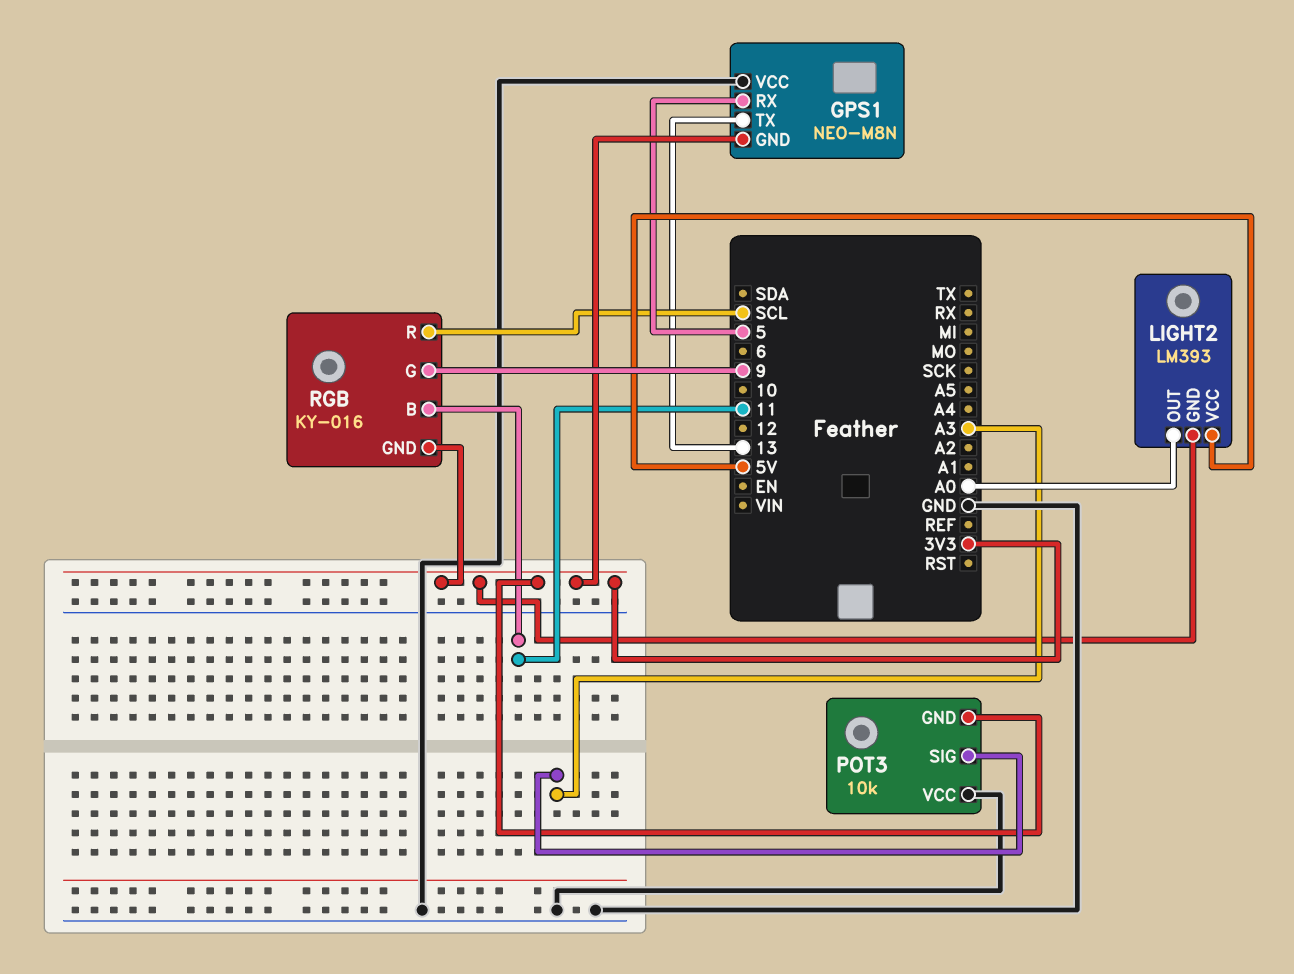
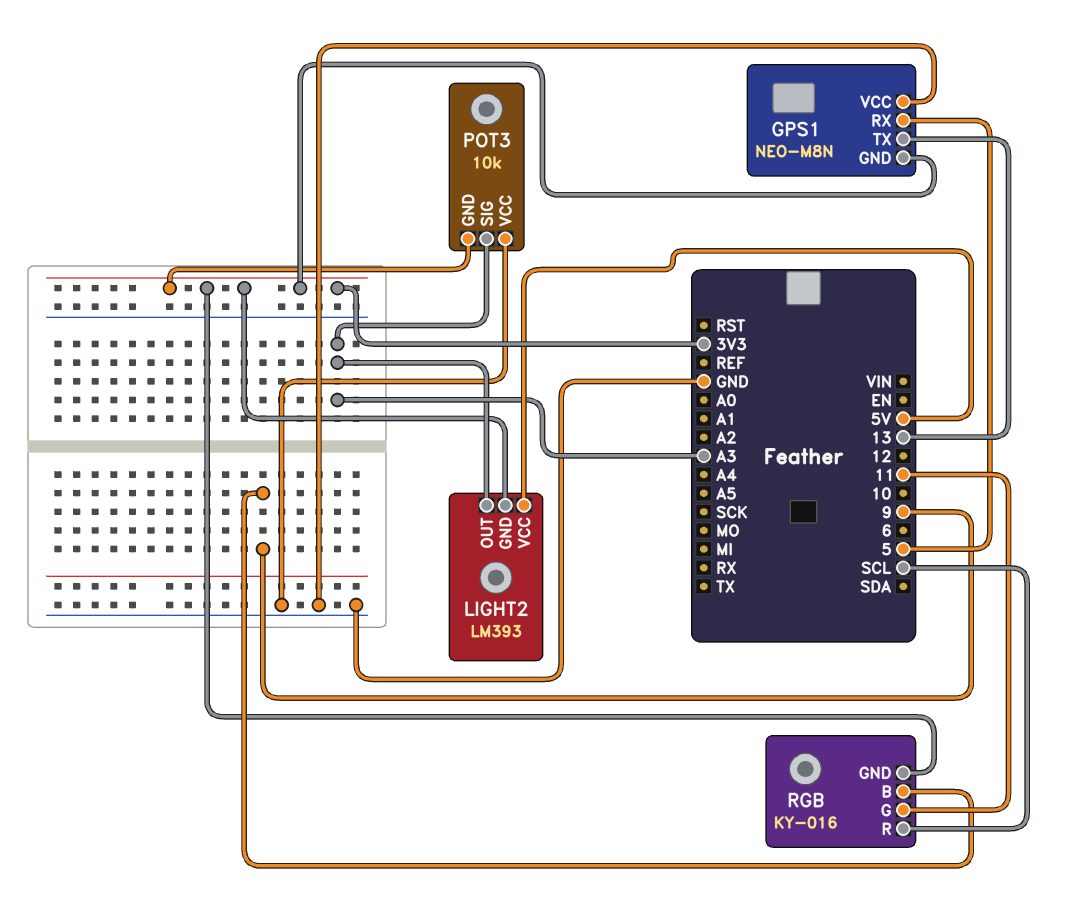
LIGHT2 pin OUT: A0 -> A3
RGB pin B: 11 -> 9
RGB pin G: 9 -> 11

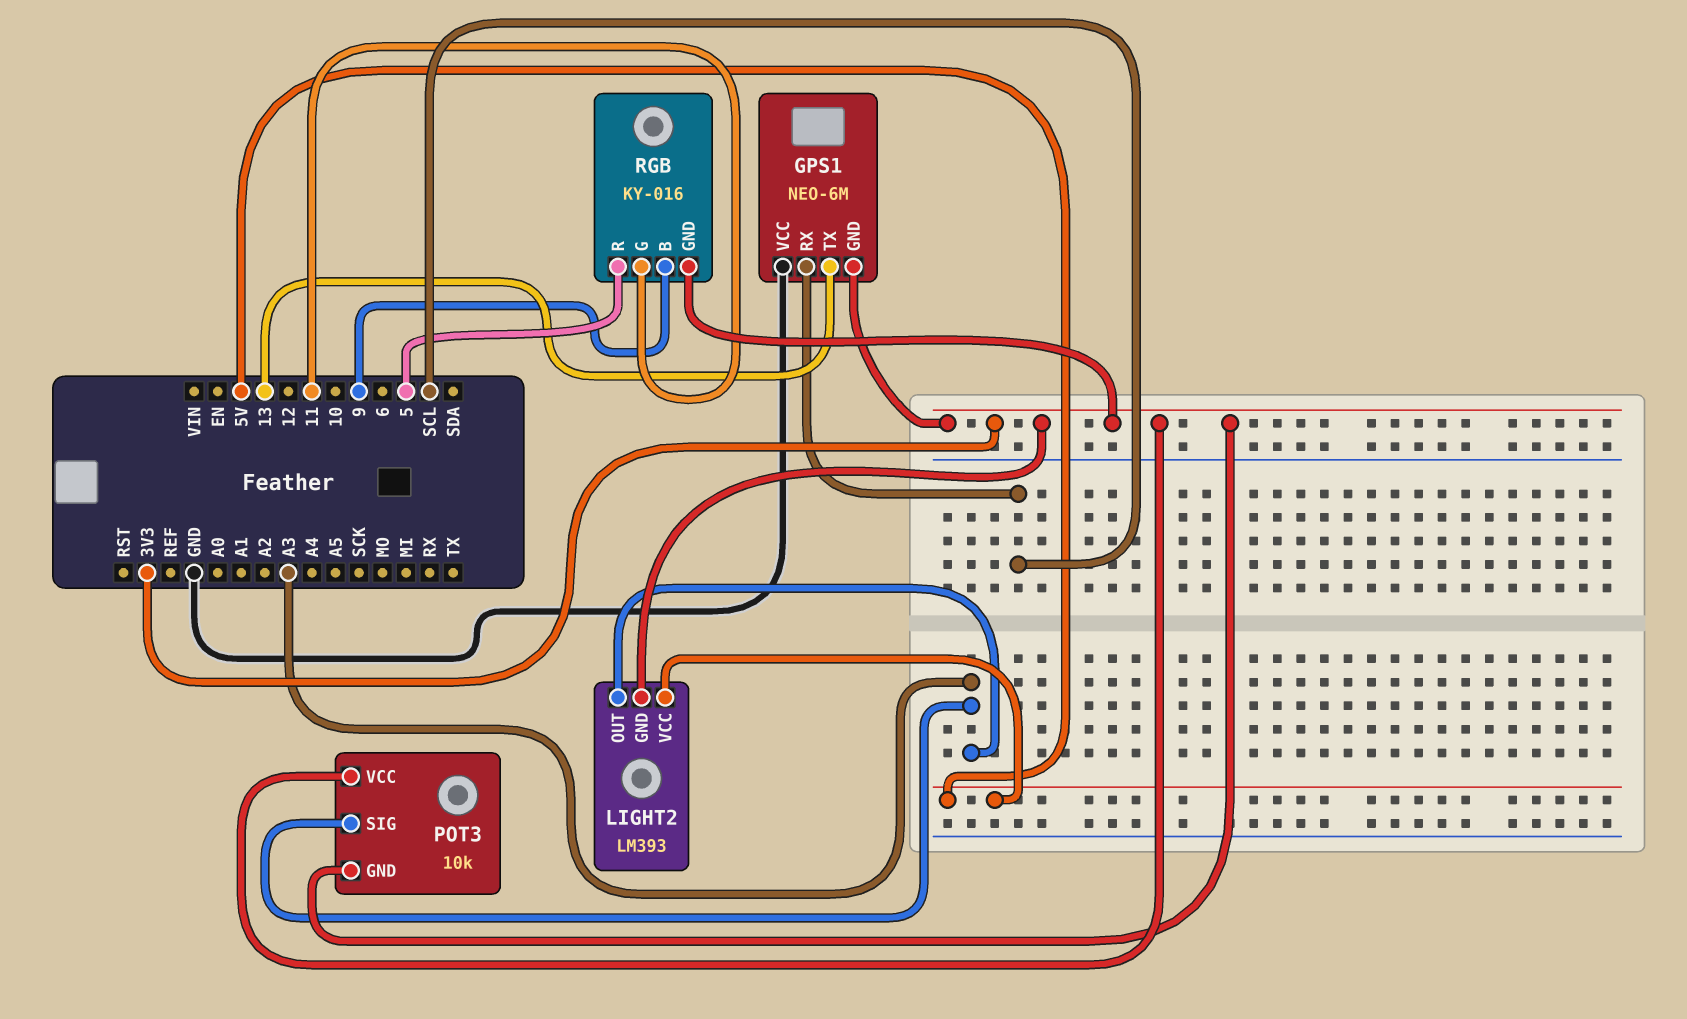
GPS1: NEO-M8N -> NEO-6M
GPS1 pin RX: 5 -> SCL
POT3 pin VCC: GND -> 3V3
RGB pin R: SCL -> 5

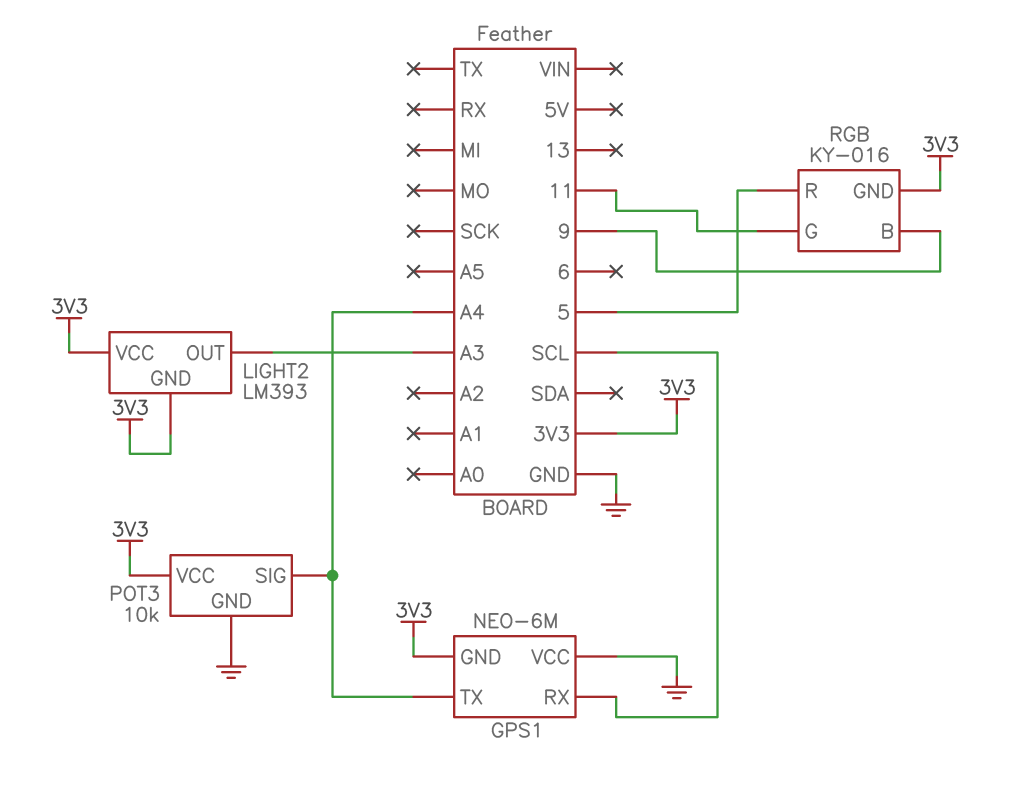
GPS1 pin TX: 13 -> A4
LIGHT2 pin VCC: 5V -> 3V3
POT3 pin GND: 3V3 -> GND
POT3 pin SIG: A3 -> A4

